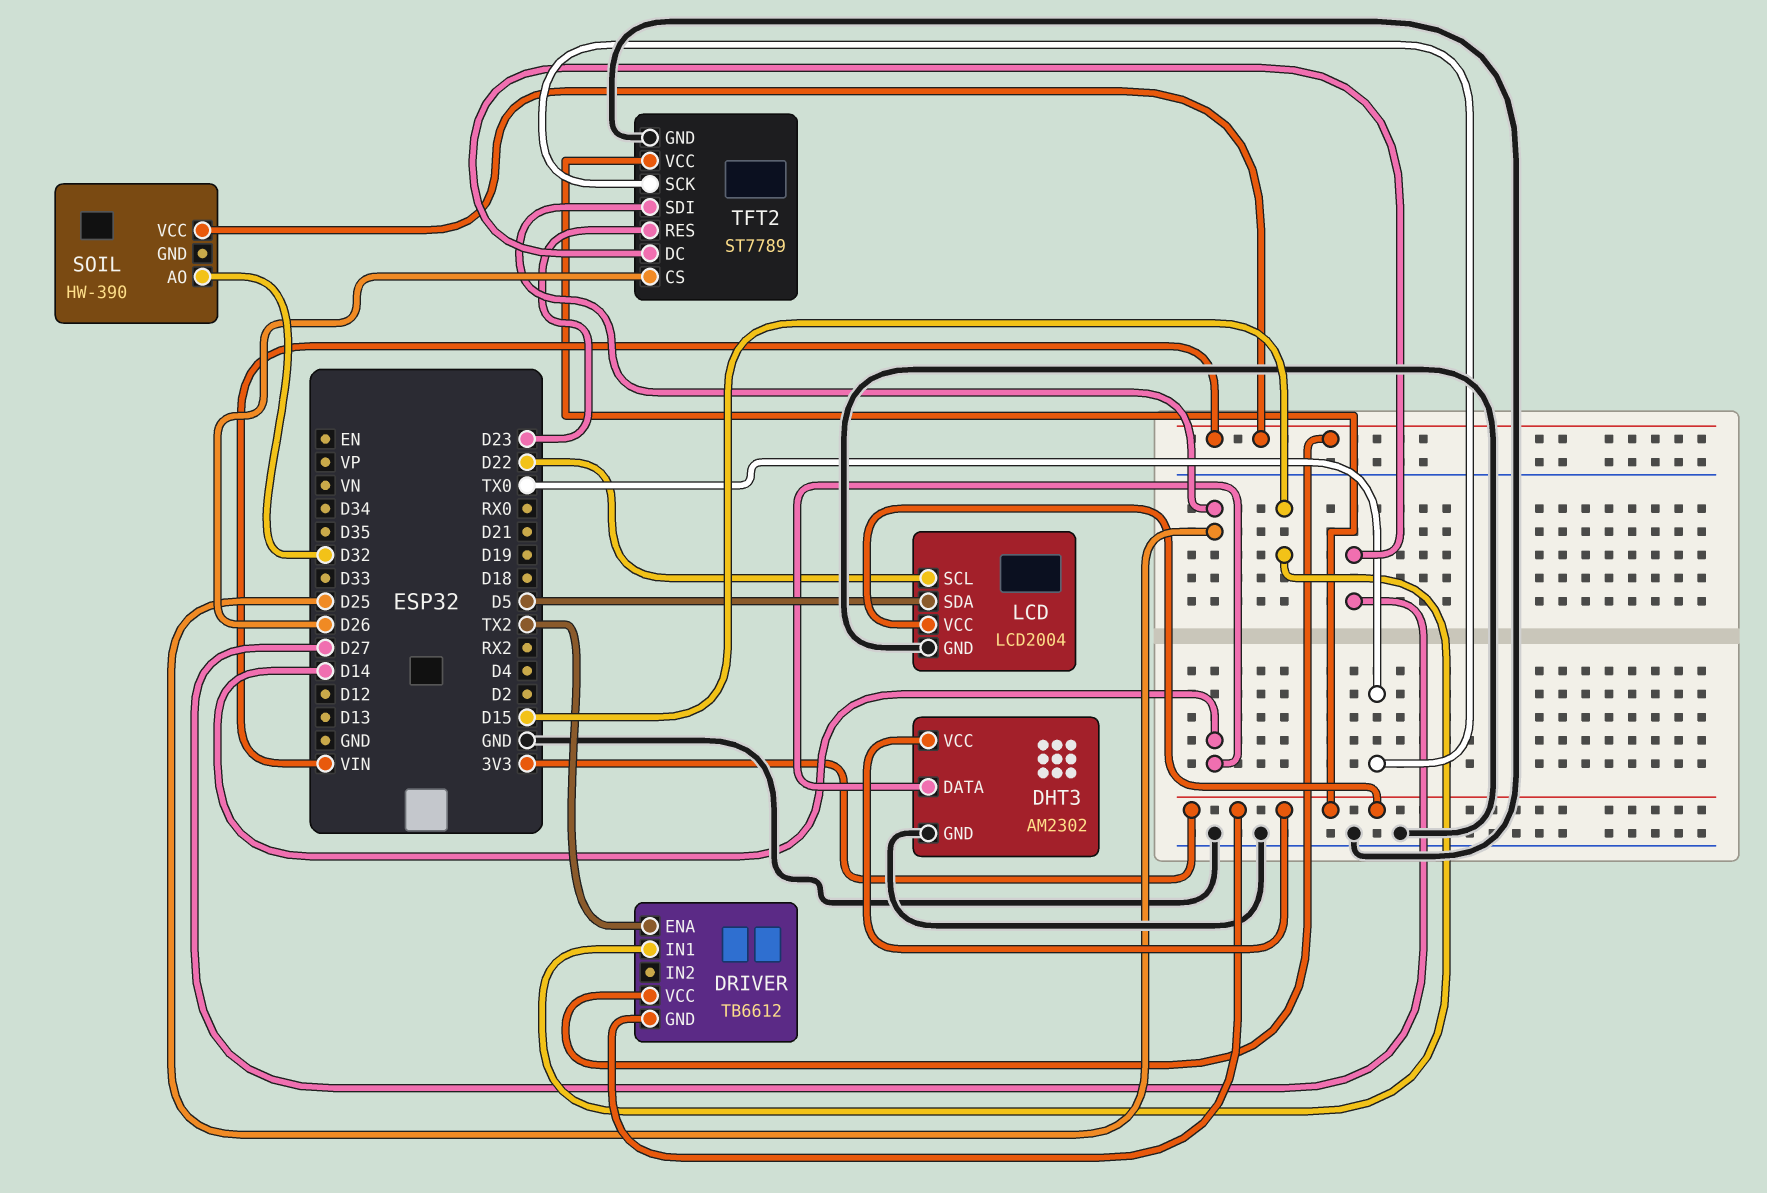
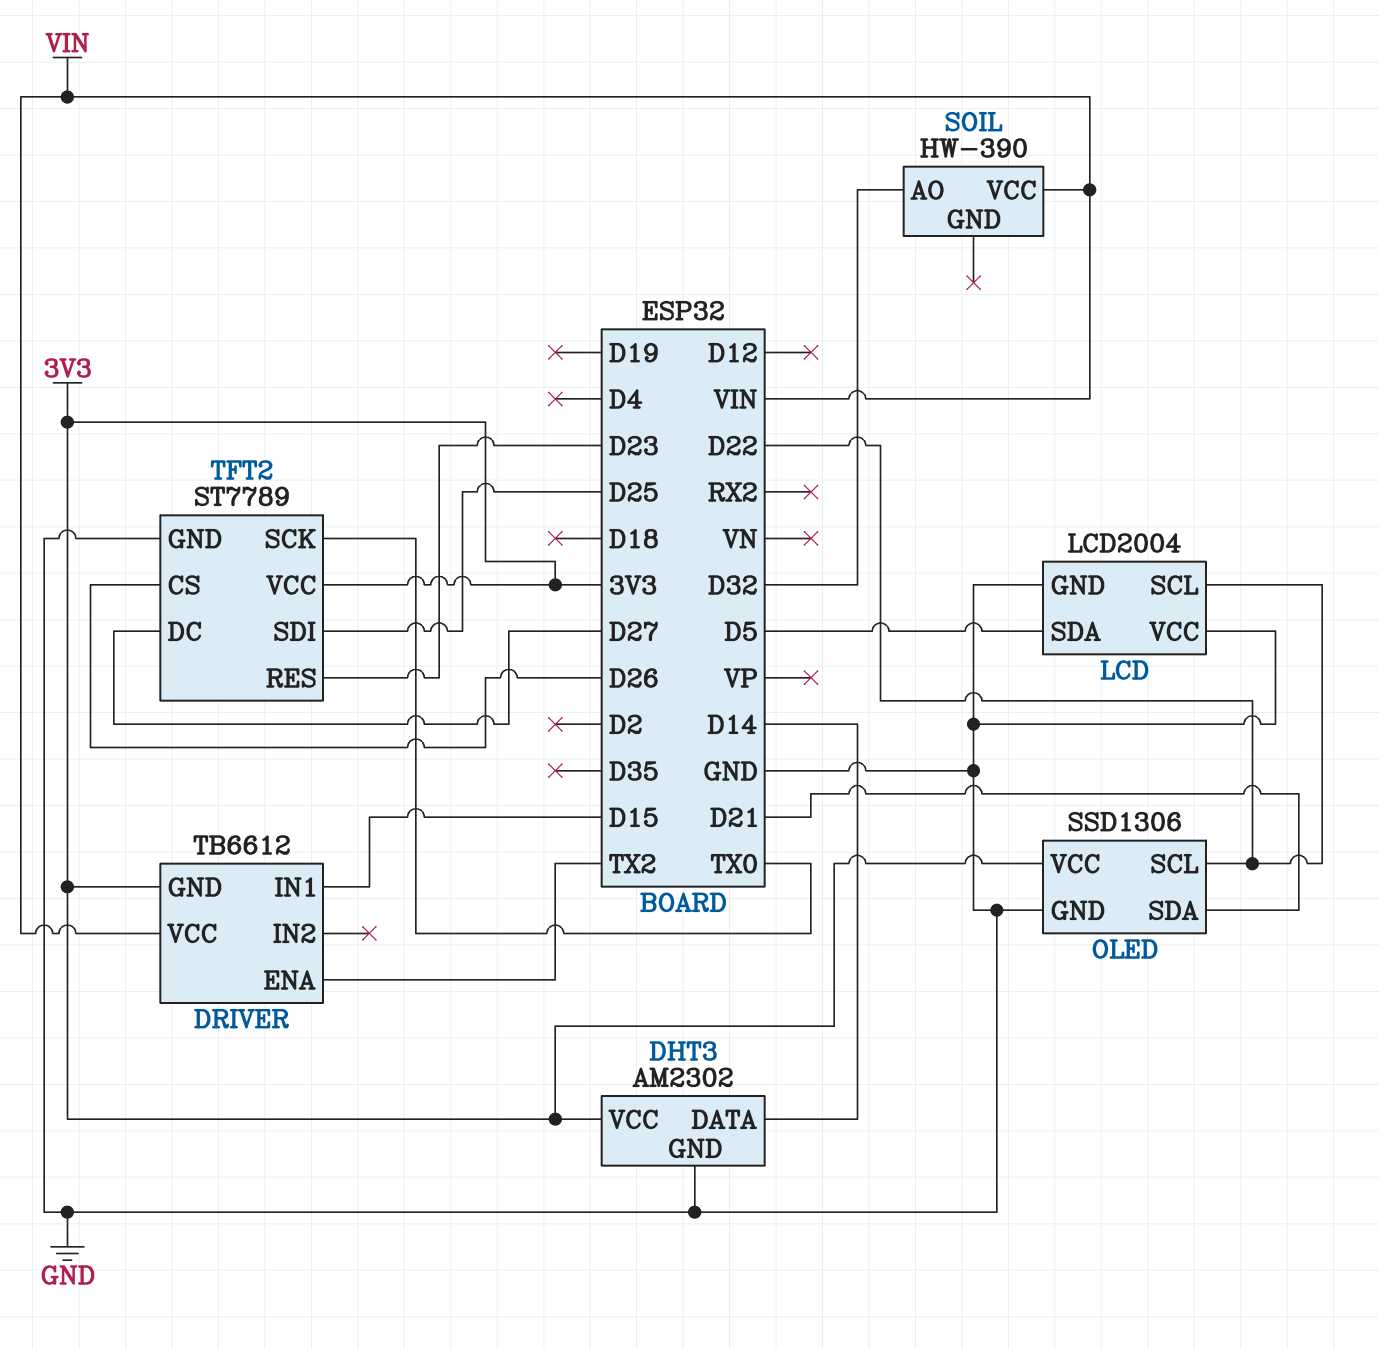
LCD pin VCC: 3V3 -> GND
OLED: none -> SSD1306
OLED pin GND: none -> GND
OLED pin SCL: none -> D22
OLED pin SDA: none -> D21
OLED pin VCC: none -> 3V3

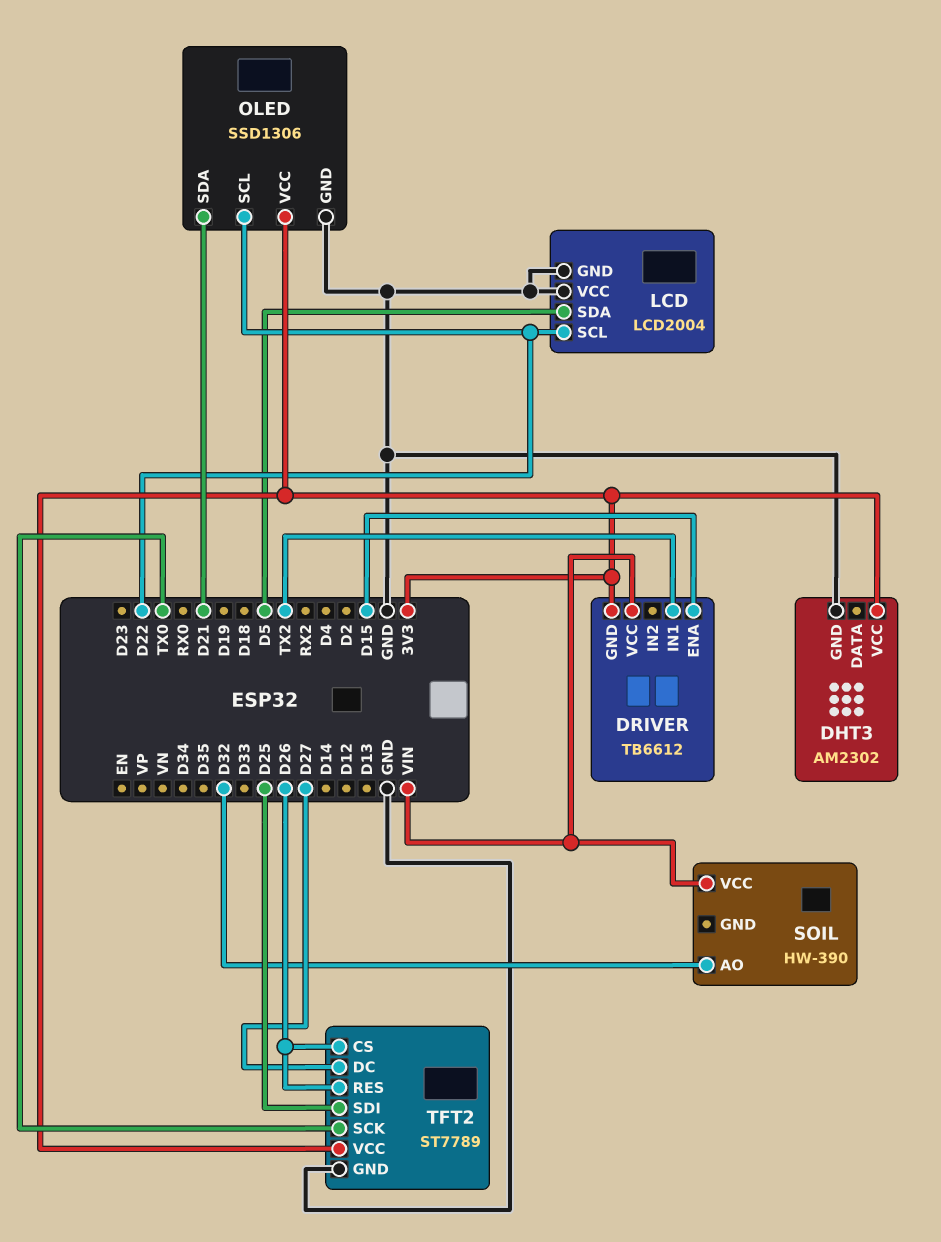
DHT3 pin DATA: D14 -> none
DRIVER pin ENA: TX2 -> D15
DRIVER pin IN1: D15 -> TX2
TFT2 pin RES: D23 -> D26

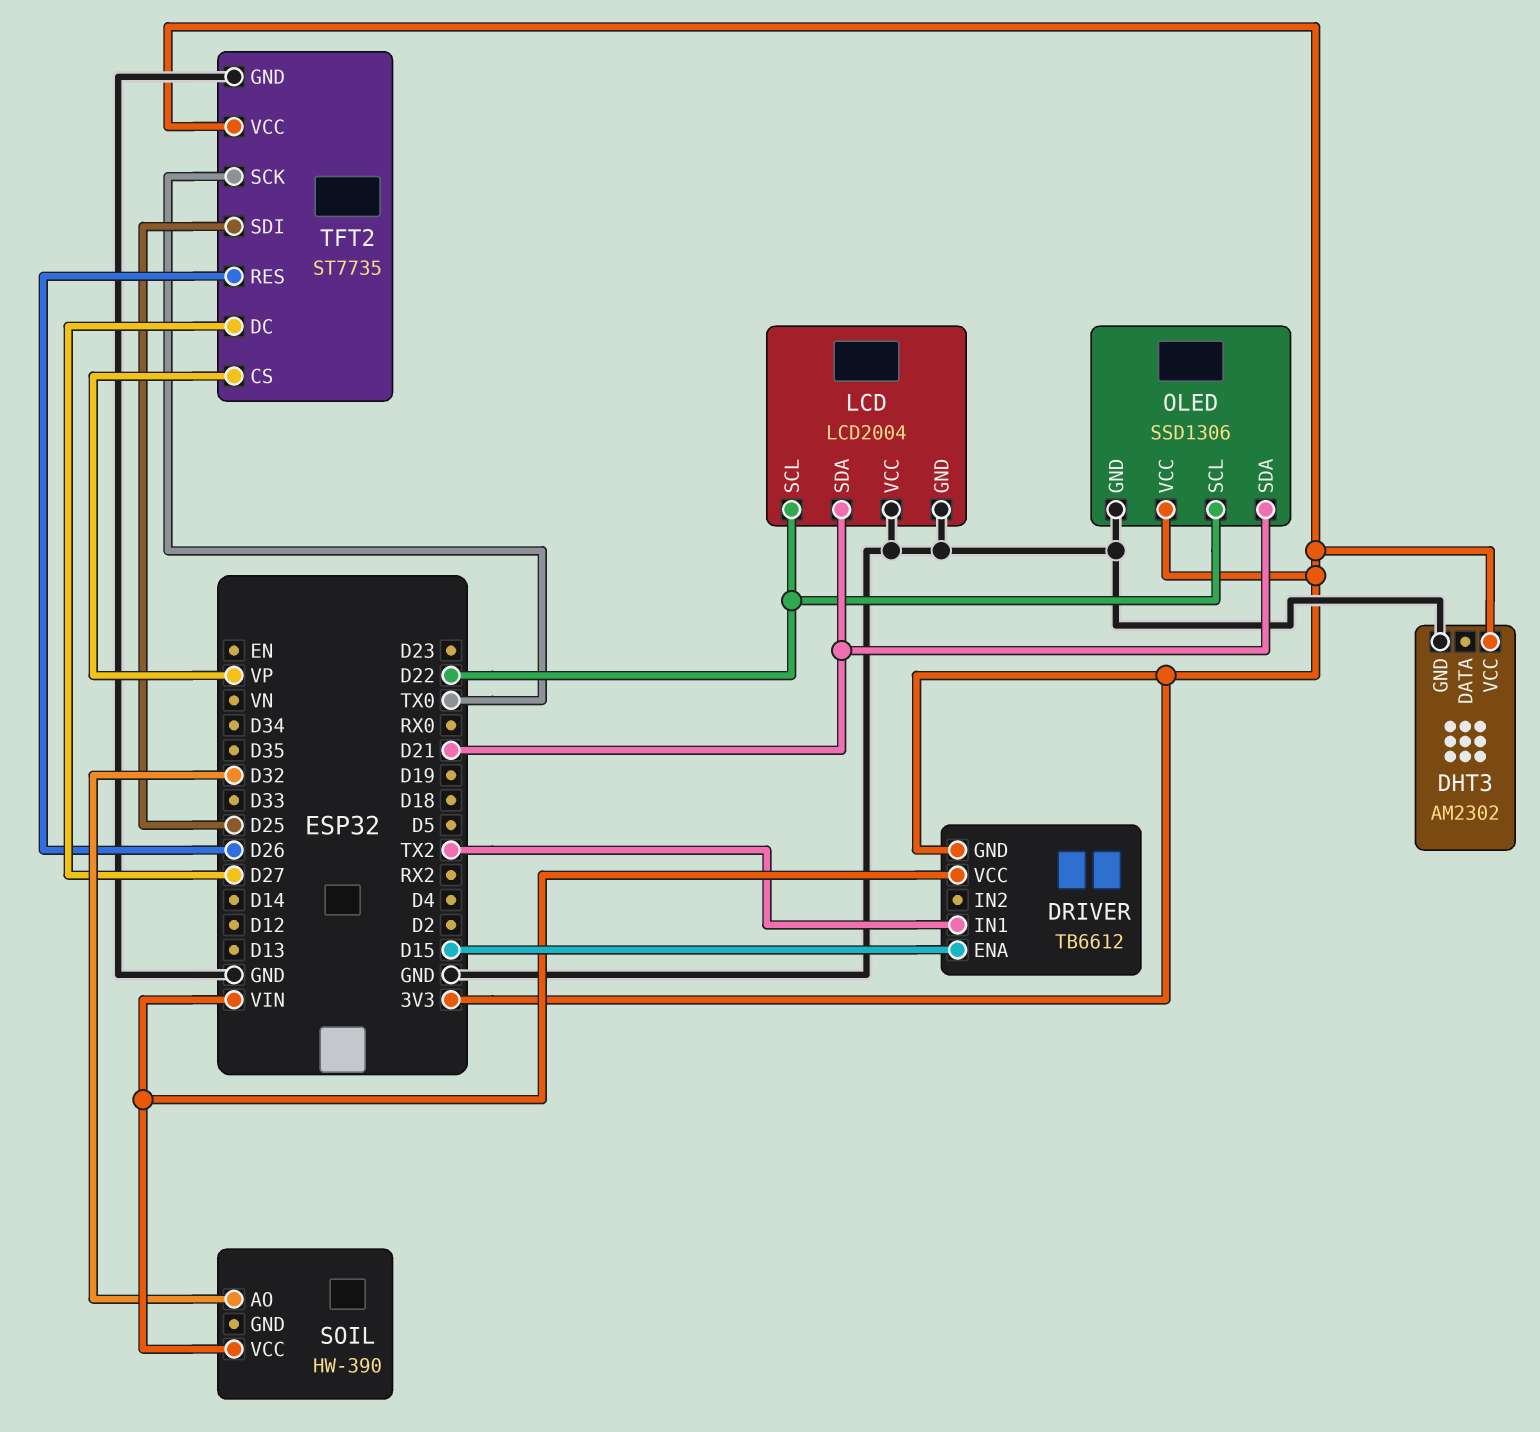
LCD pin SDA: D5 -> D21
TFT2: ST7789 -> ST7735
TFT2 pin CS: D26 -> VP

